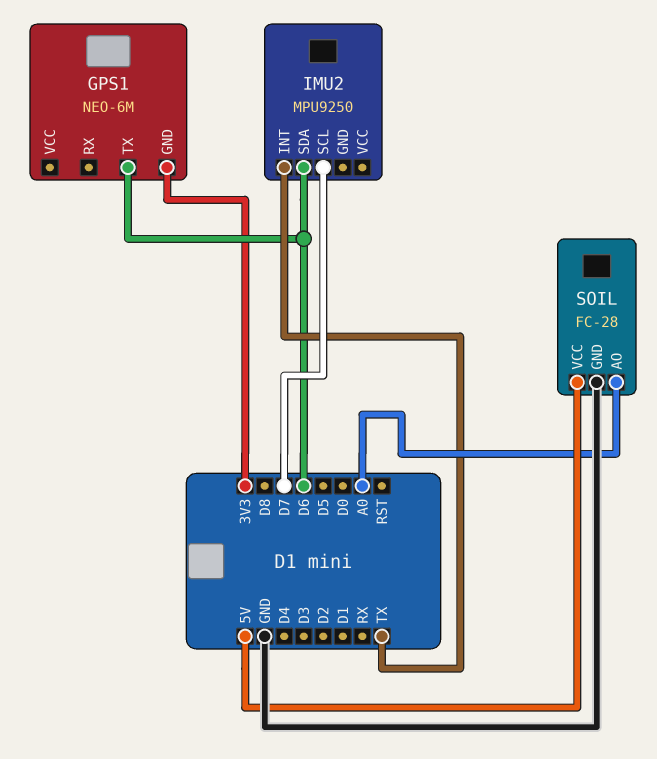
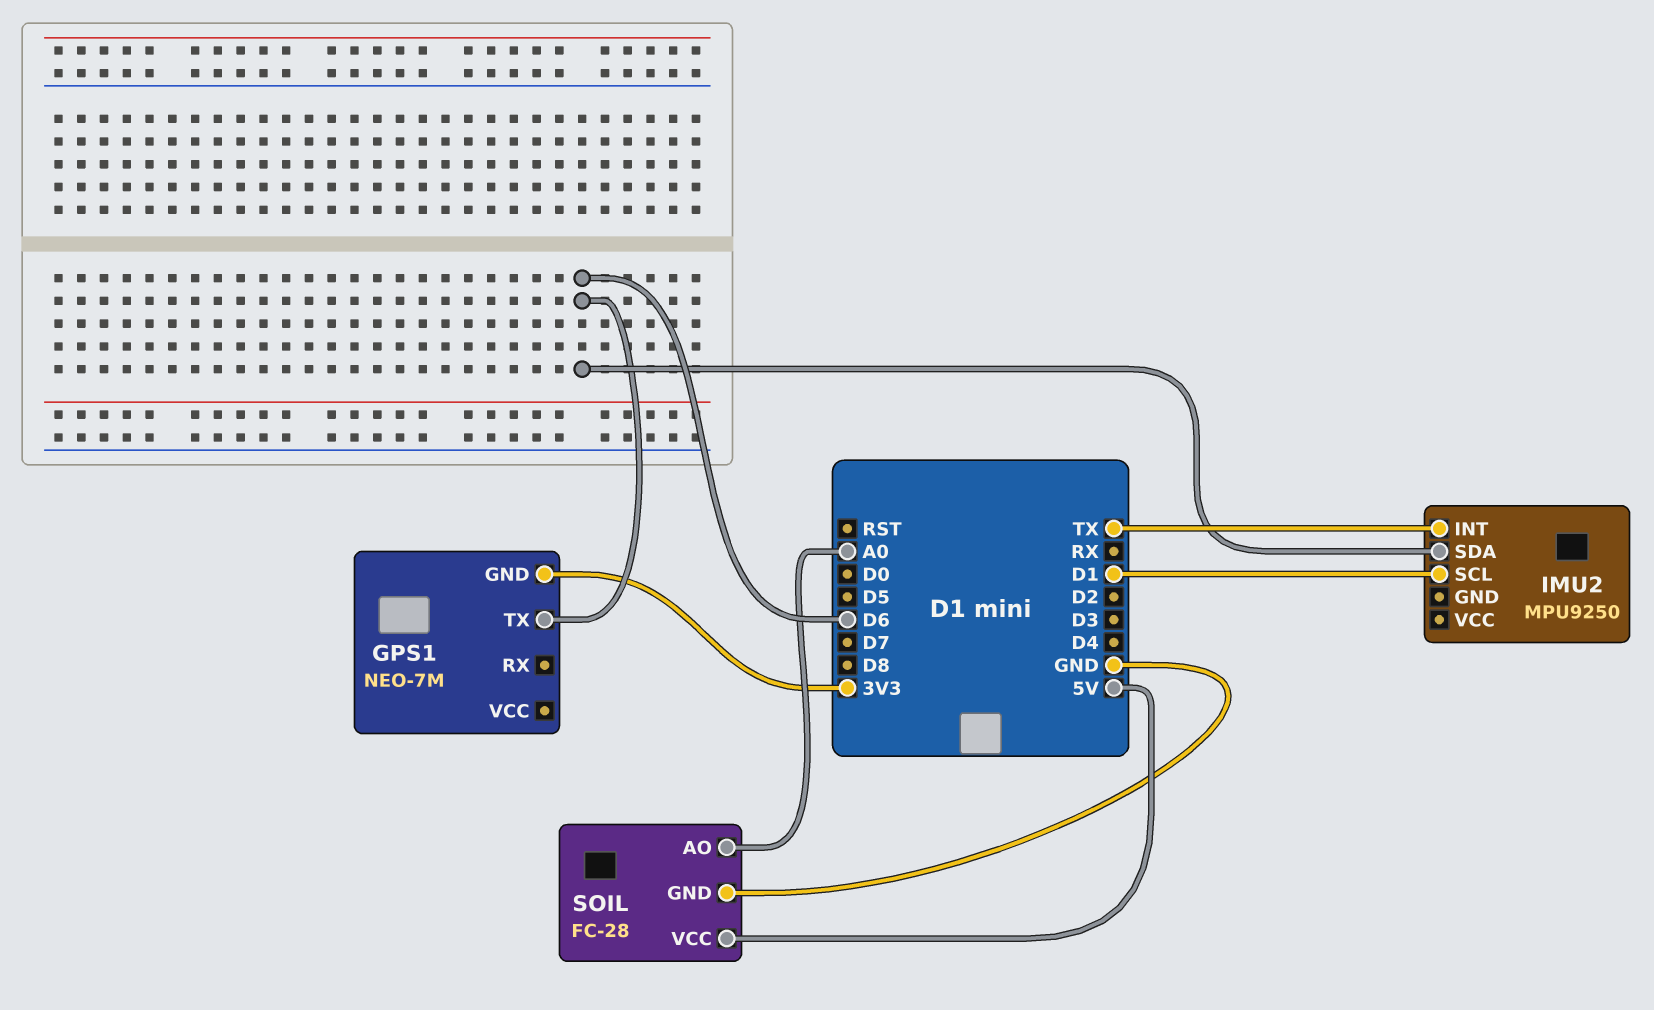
GPS1: NEO-6M -> NEO-7M
IMU2 pin SCL: D7 -> D1

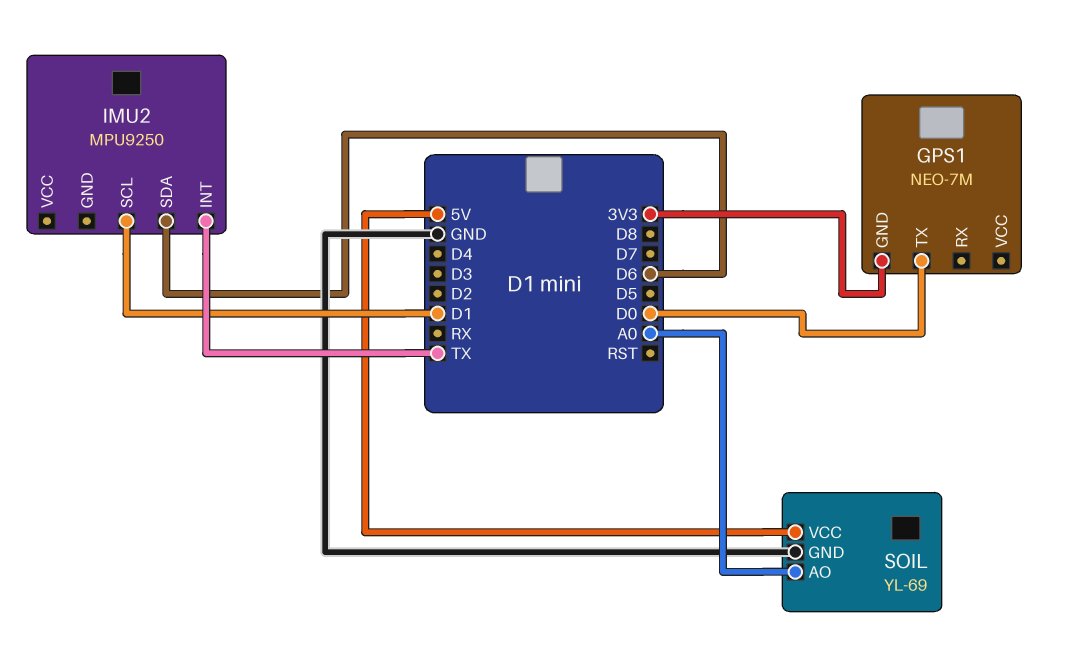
GPS1 pin TX: D6 -> D0
SOIL: FC-28 -> YL-69

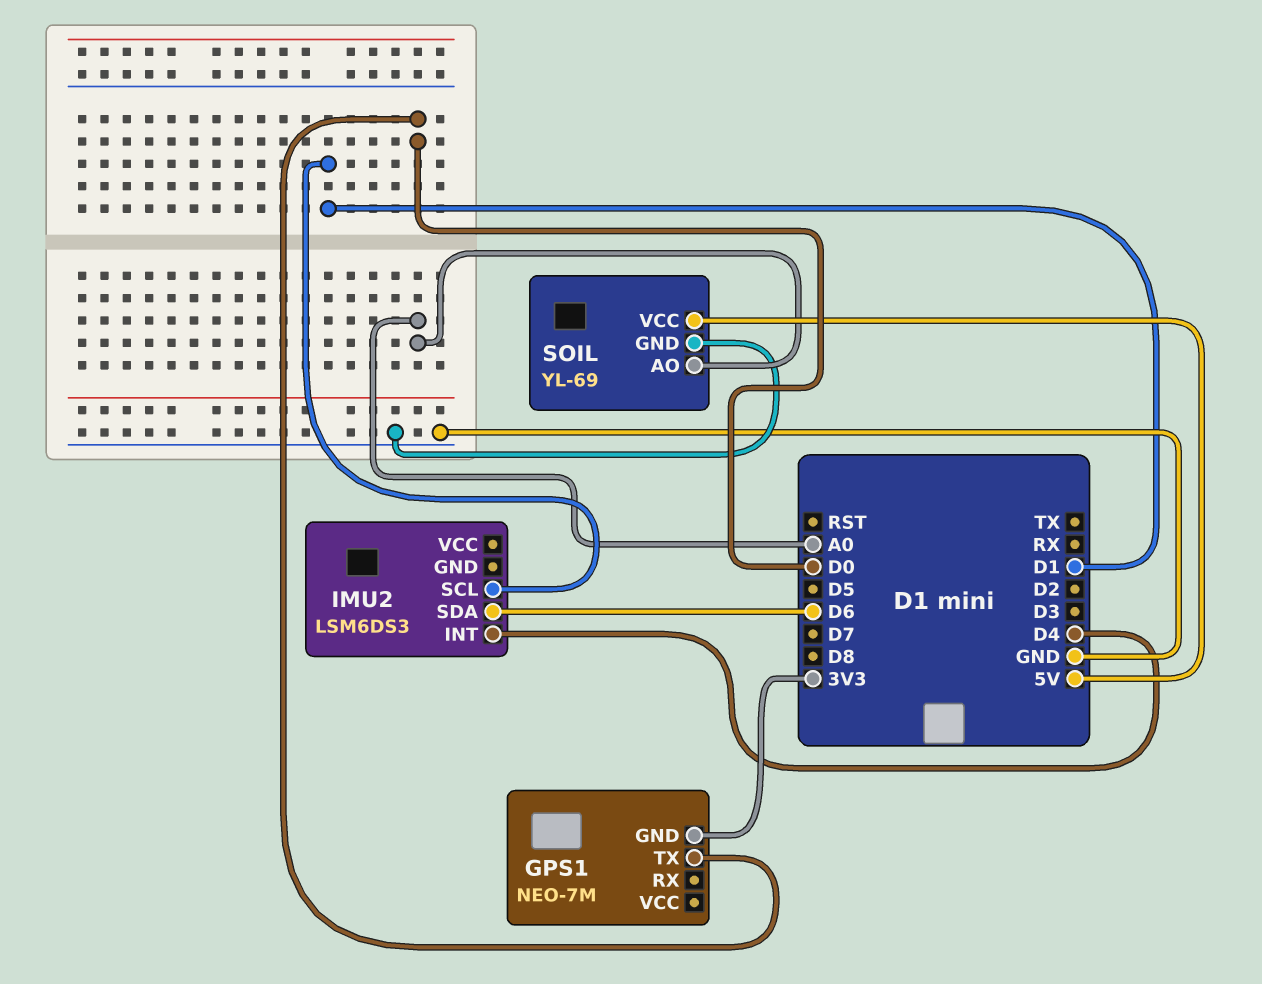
IMU2: MPU9250 -> LSM6DS3
IMU2 pin INT: TX -> D4

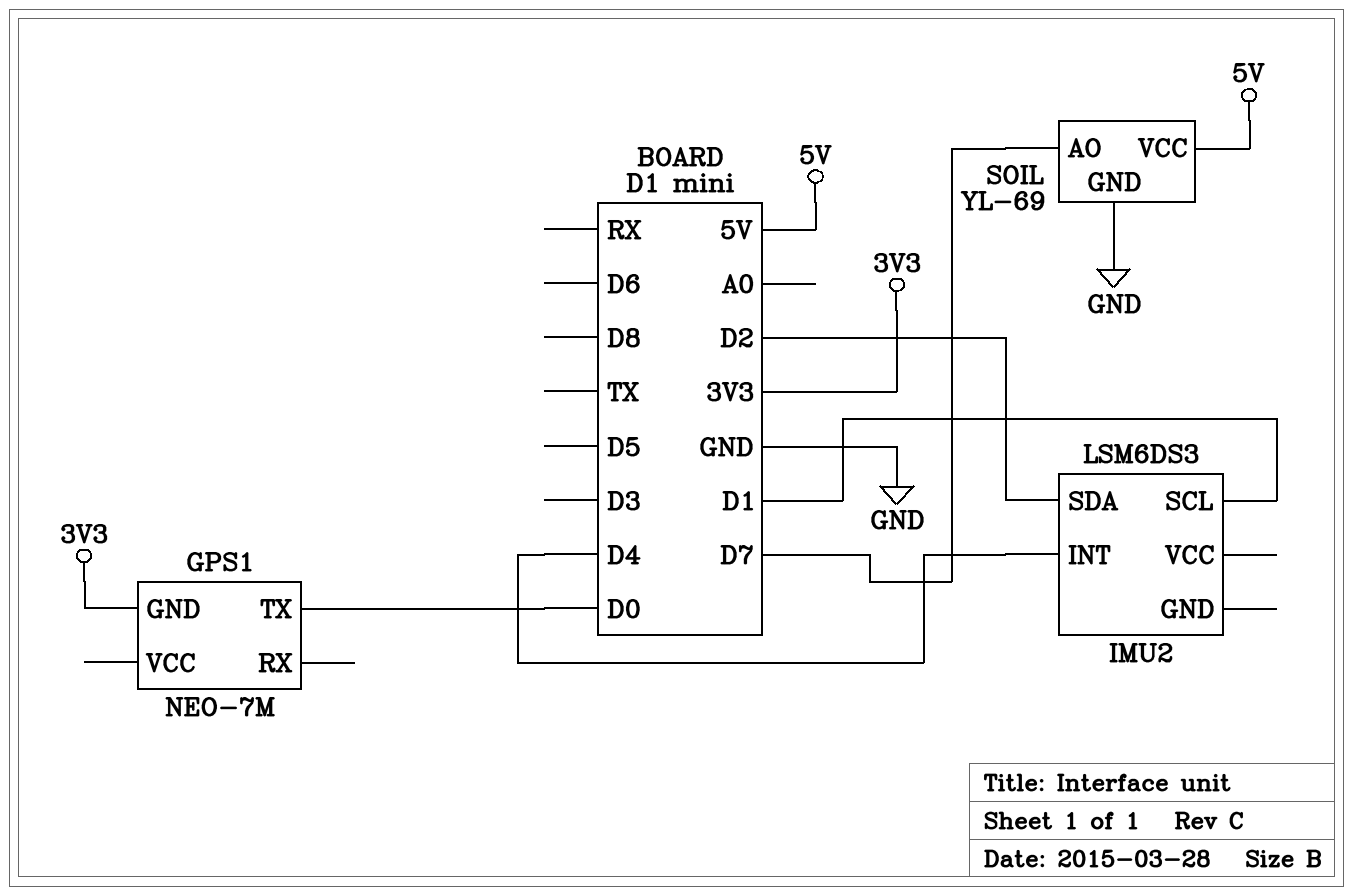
IMU2 pin SDA: D6 -> D2
SOIL pin AO: A0 -> D7

